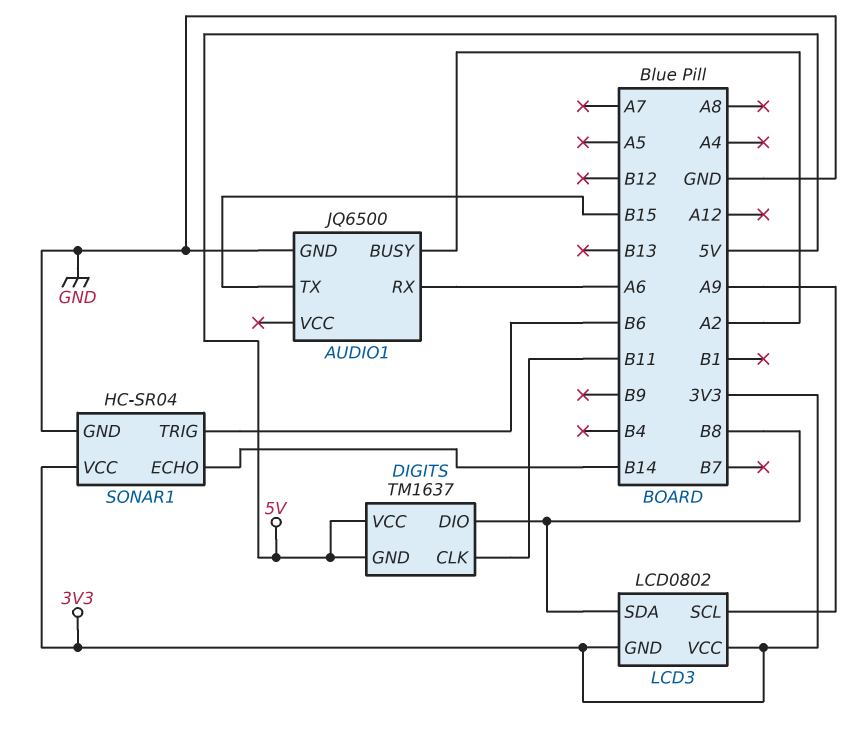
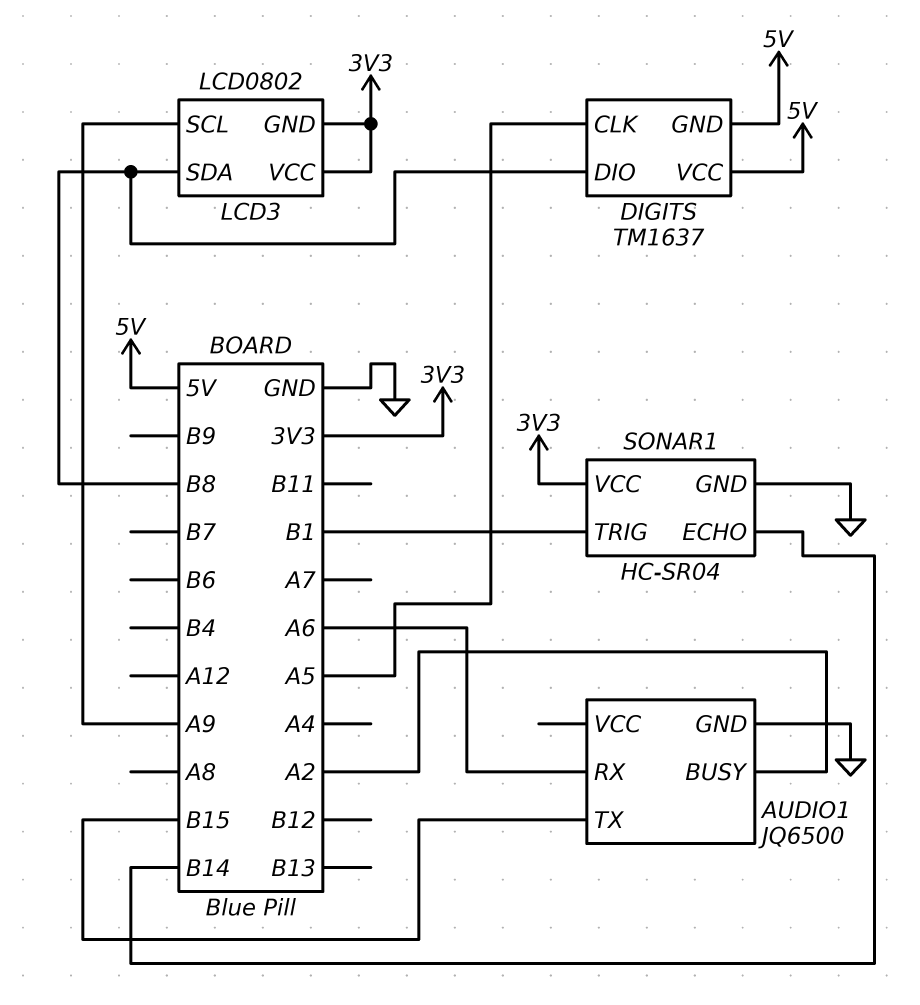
DIGITS pin CLK: B11 -> A5
SONAR1 pin TRIG: B6 -> B1

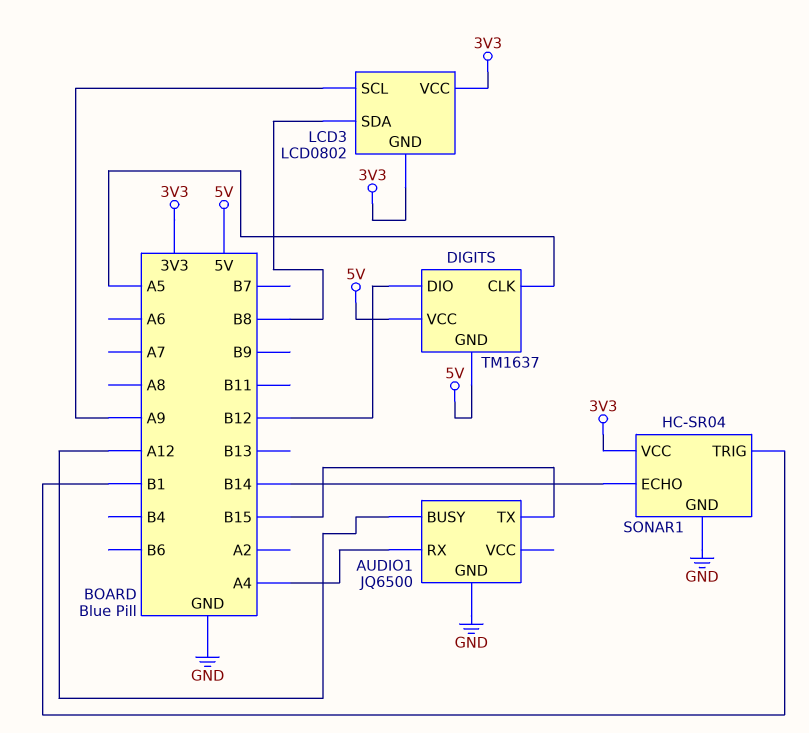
AUDIO1 pin BUSY: A2 -> A12
AUDIO1 pin RX: A6 -> A4
DIGITS pin DIO: B8 -> B12

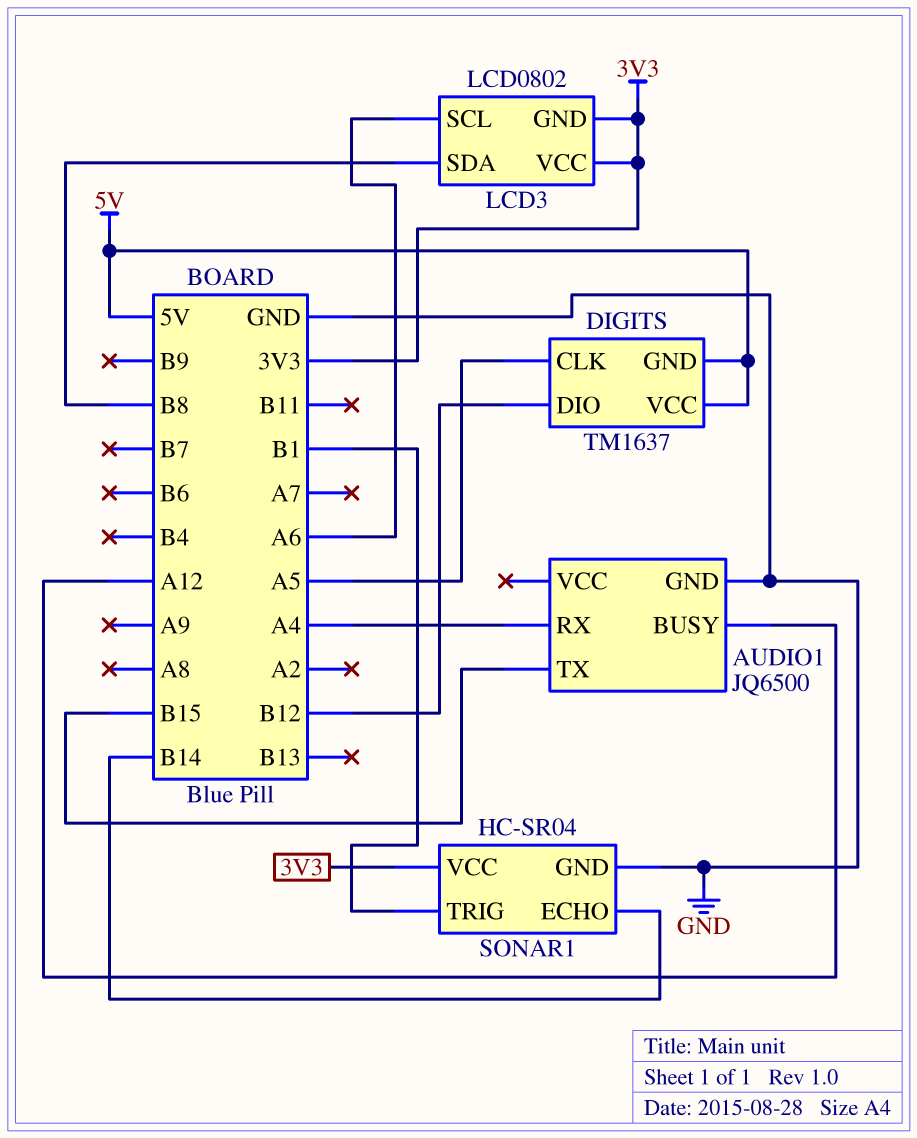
LCD3 pin SCL: A9 -> A6

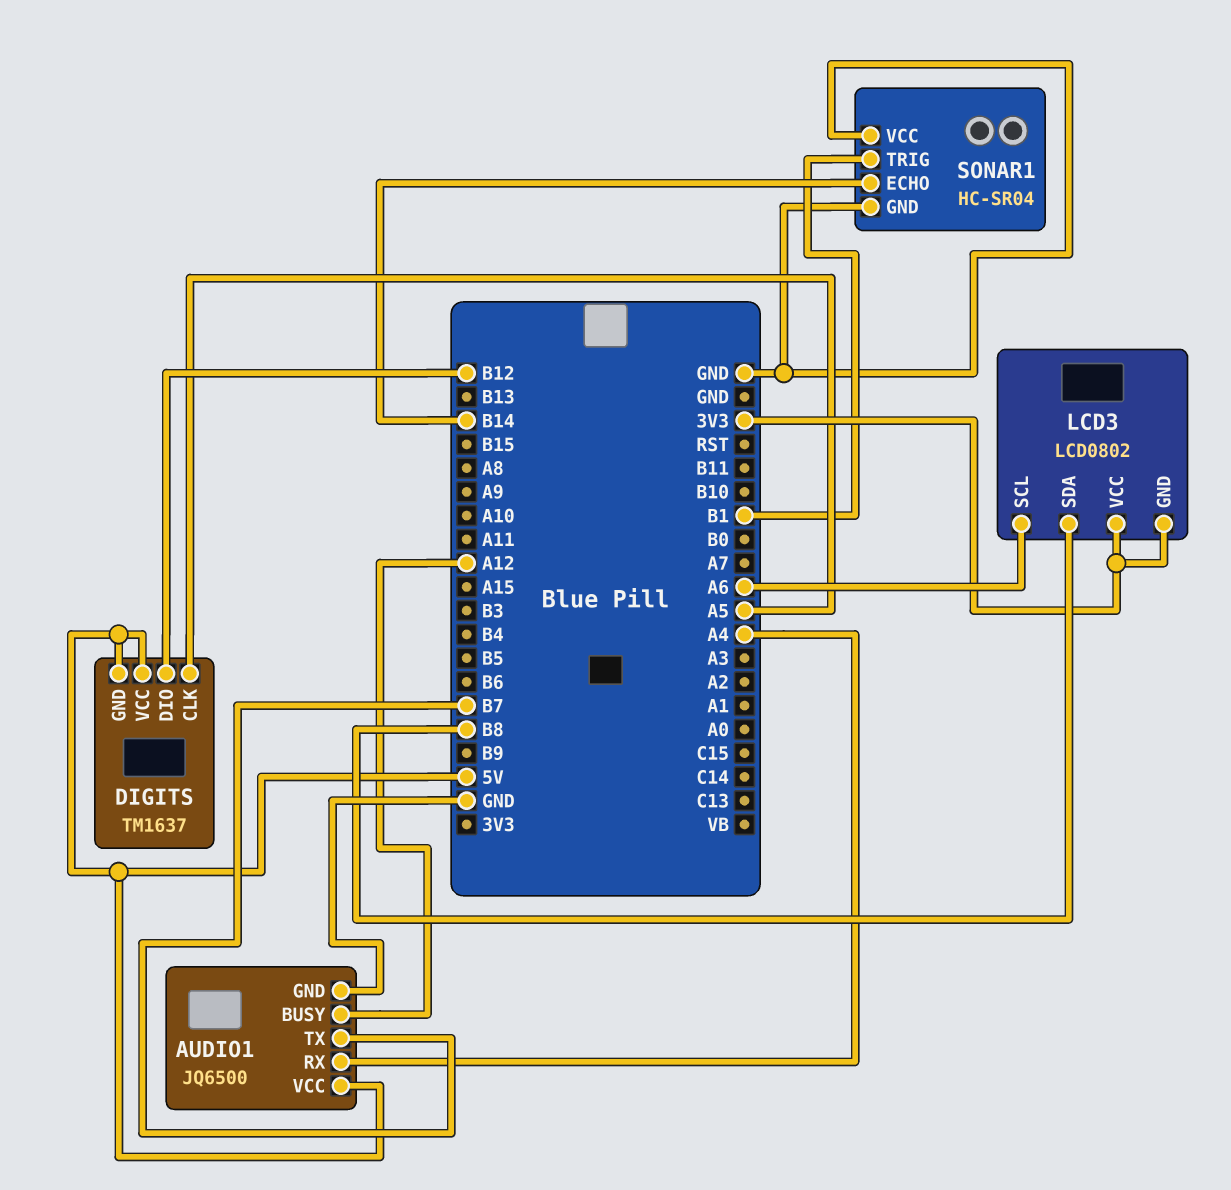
AUDIO1 pin TX: B15 -> B7
AUDIO1 pin VCC: none -> 5V
SONAR1 pin VCC: 3V3 -> GND

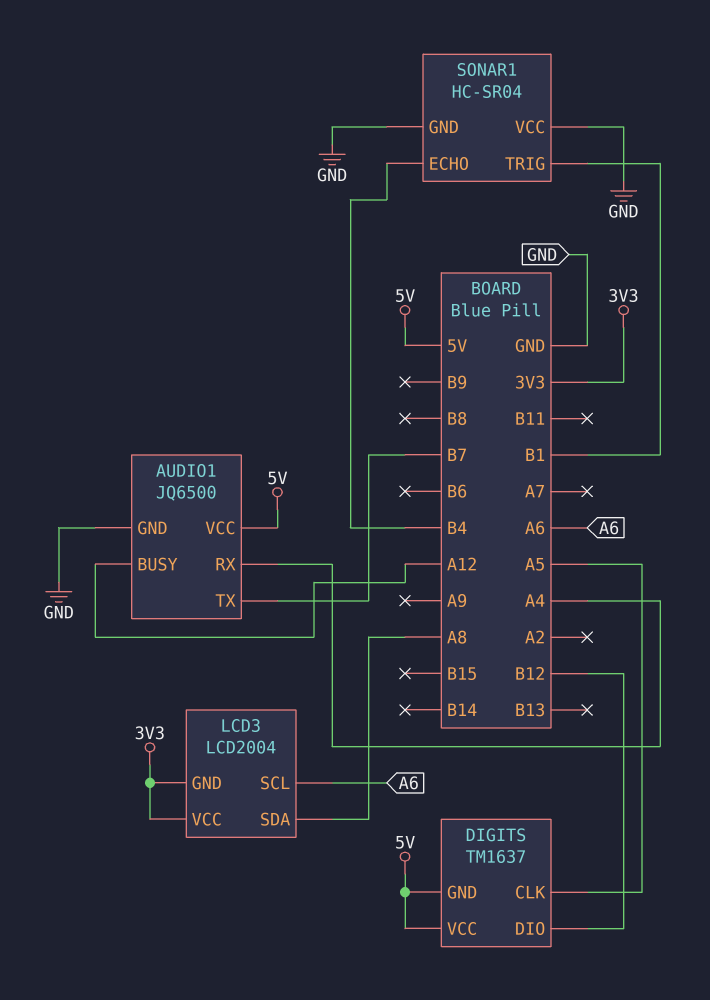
LCD3: LCD0802 -> LCD2004
LCD3 pin SDA: B8 -> A8
SONAR1 pin ECHO: B14 -> B4

